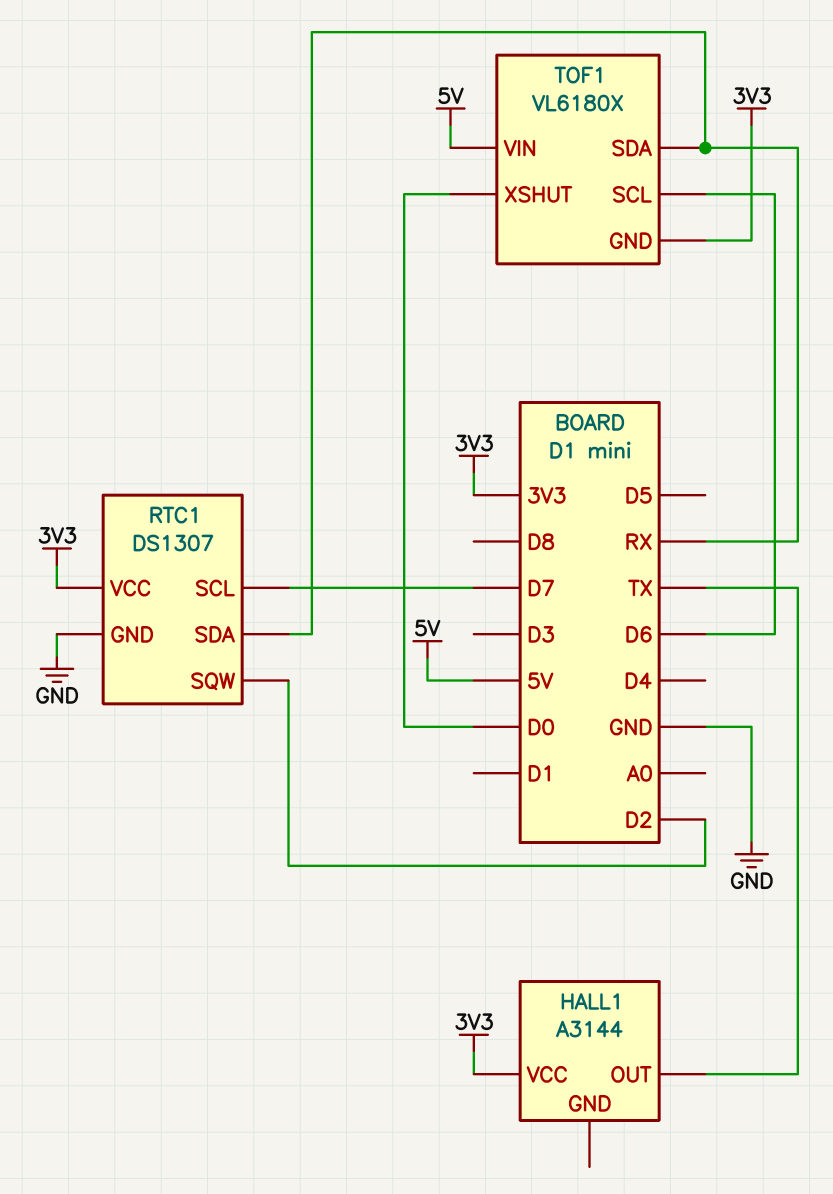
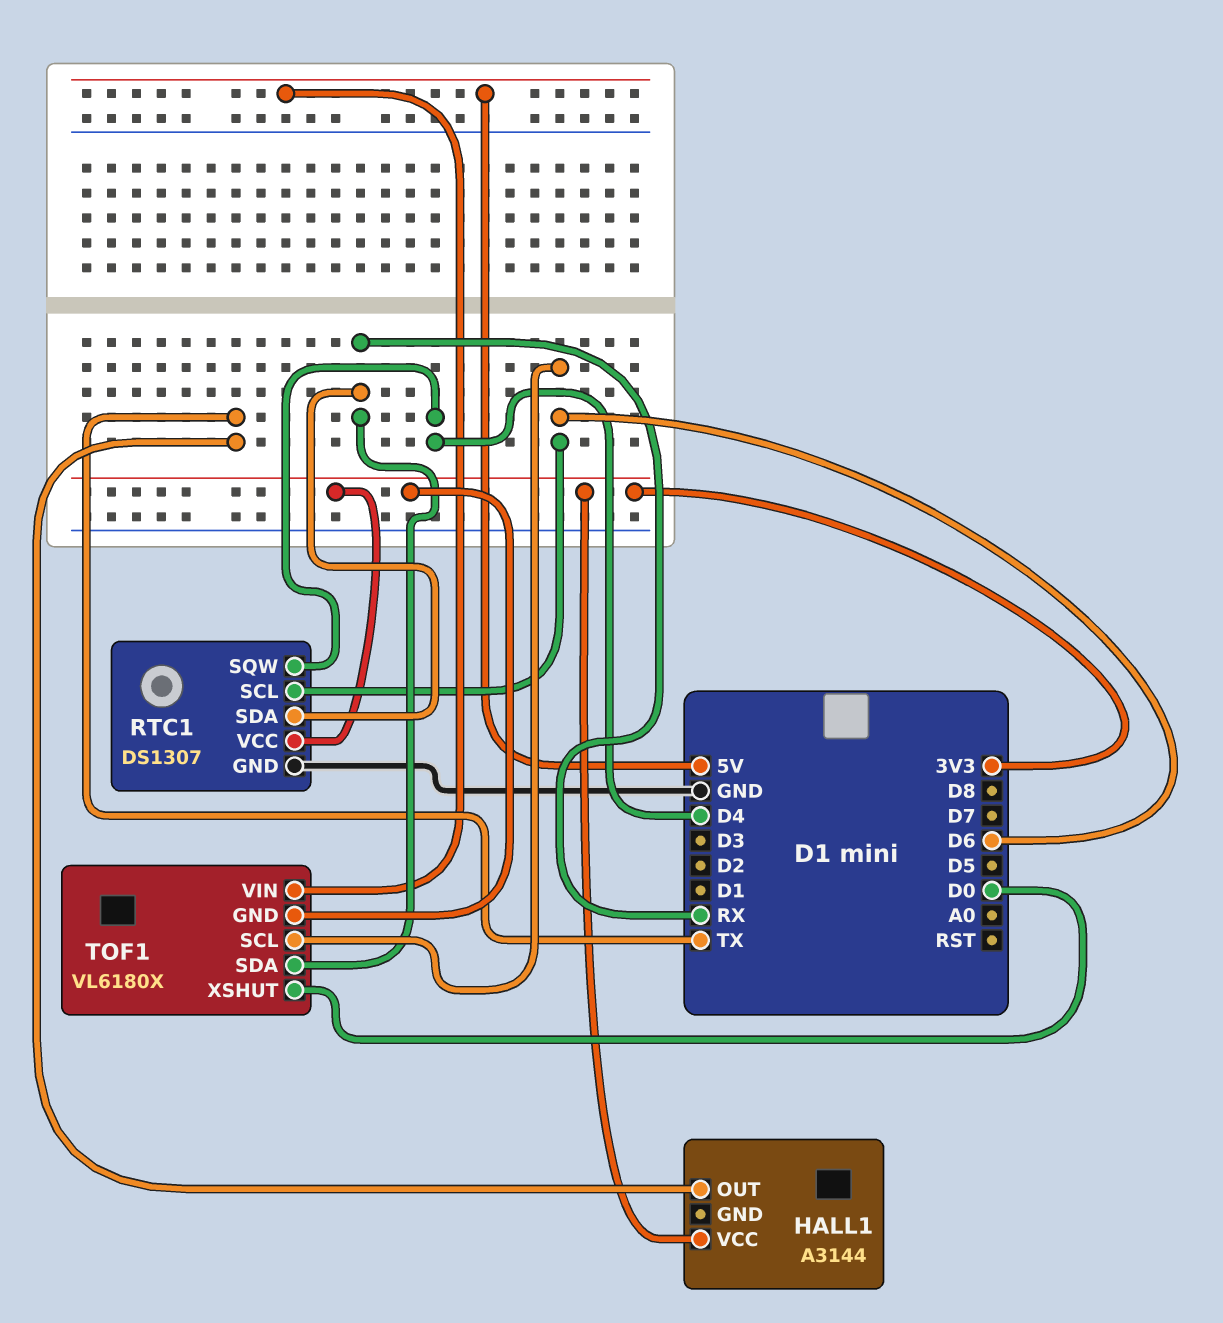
RTC1 pin SCL: D7 -> D6
RTC1 pin SQW: D2 -> D4

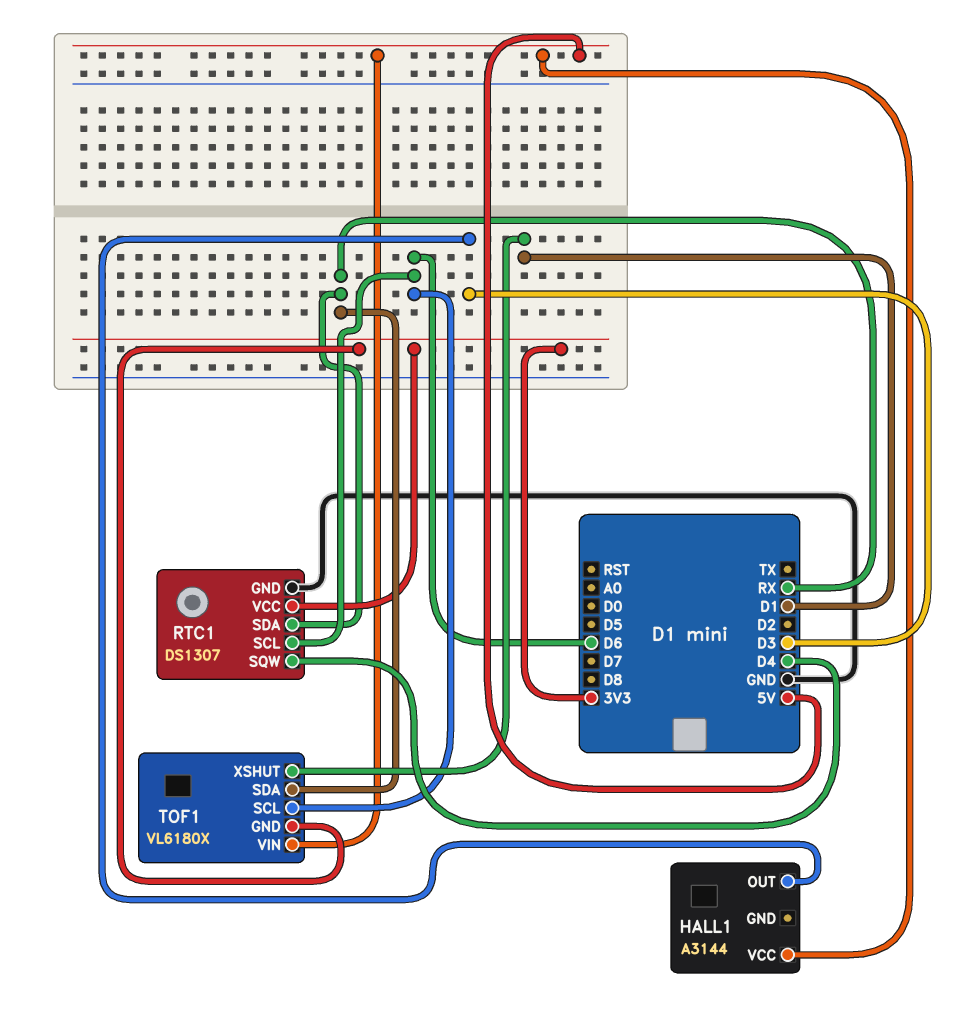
HALL1 pin OUT: TX -> D3
HALL1 pin VCC: 3V3 -> 5V
TOF1 pin XSHUT: D0 -> D1

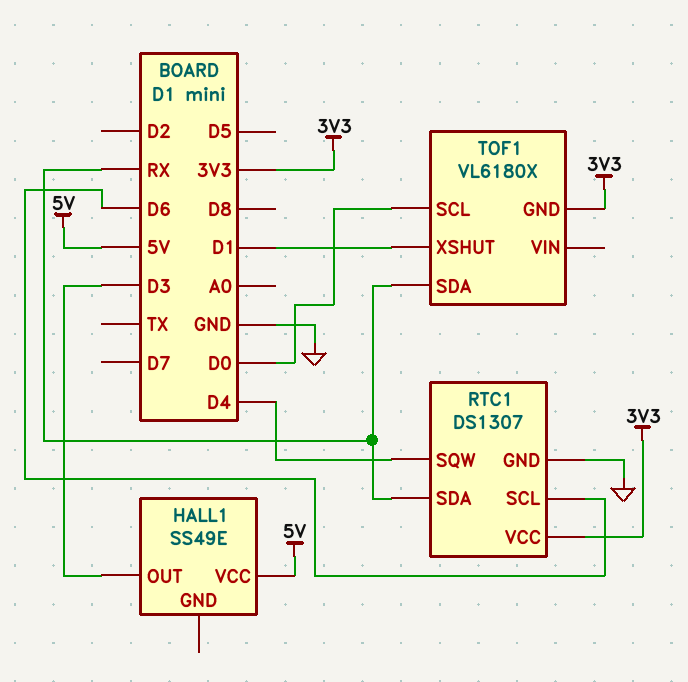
HALL1: A3144 -> SS49E
TOF1 pin SCL: D6 -> D0
TOF1 pin VIN: 5V -> none

